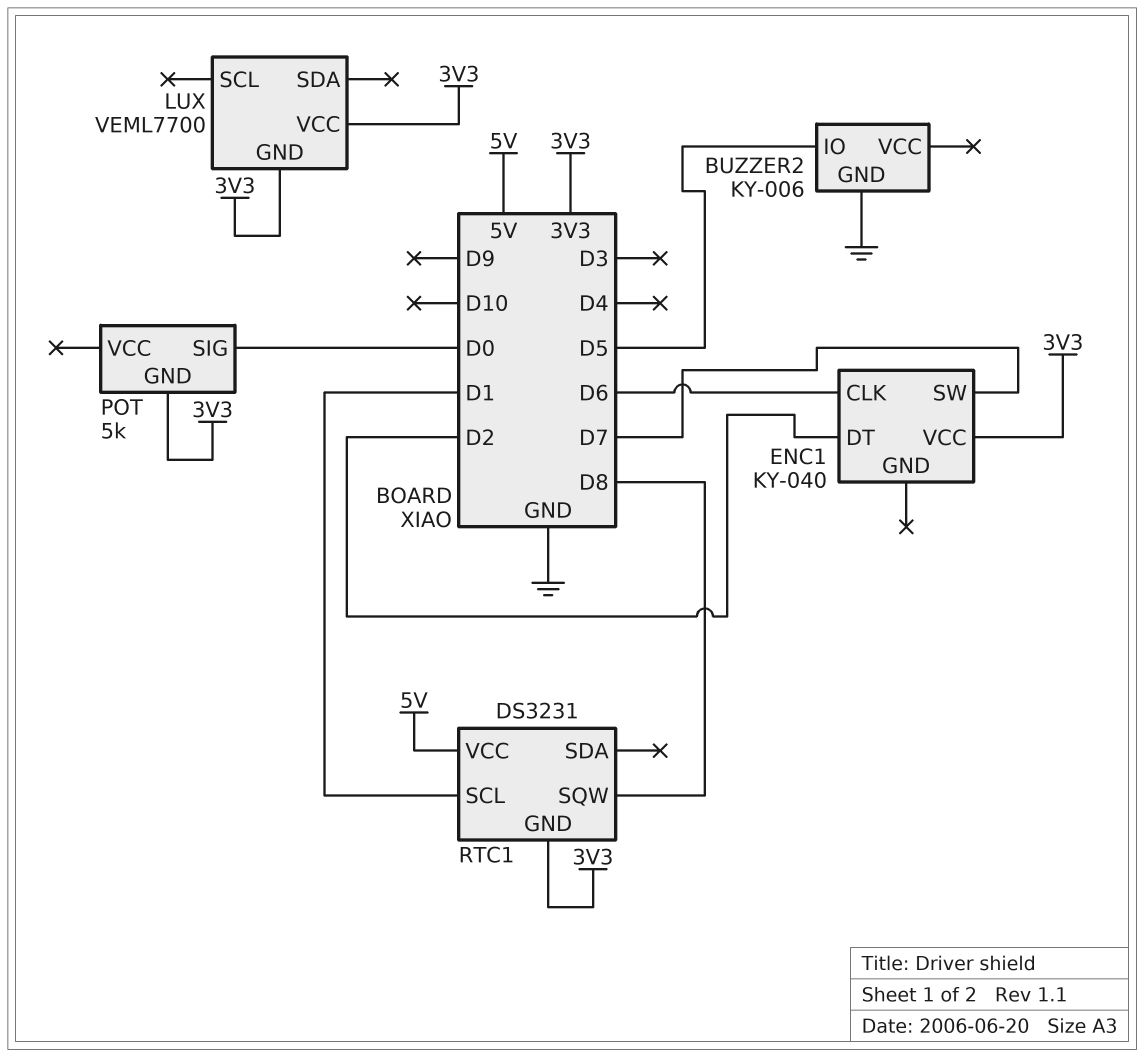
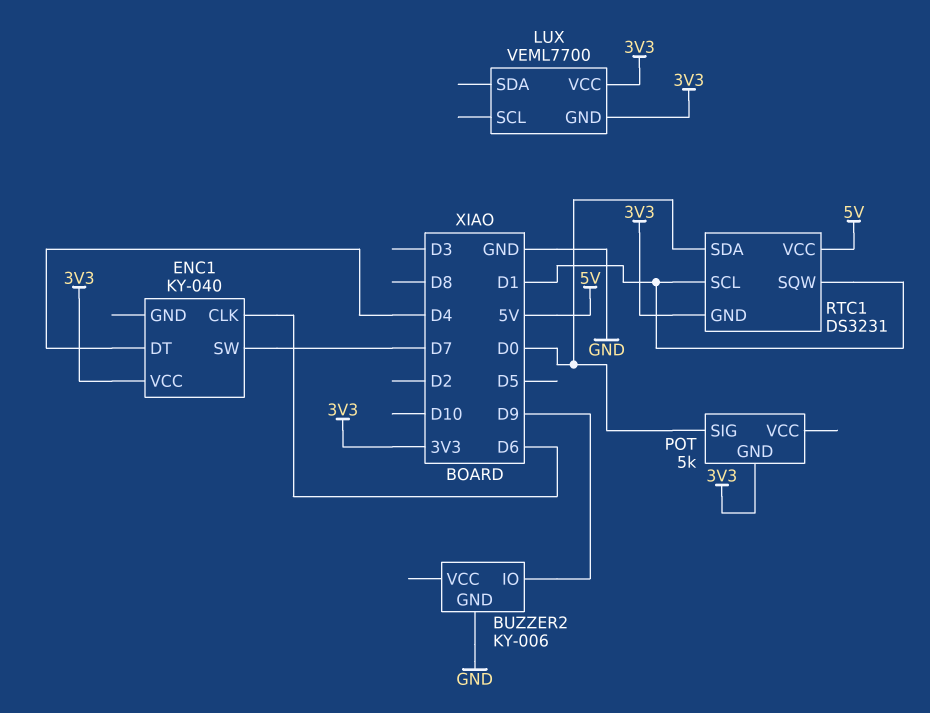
BUZZER2 pin IO: D5 -> D9
ENC1 pin DT: D2 -> D4
RTC1 pin SDA: none -> D0
RTC1 pin SQW: D8 -> D1

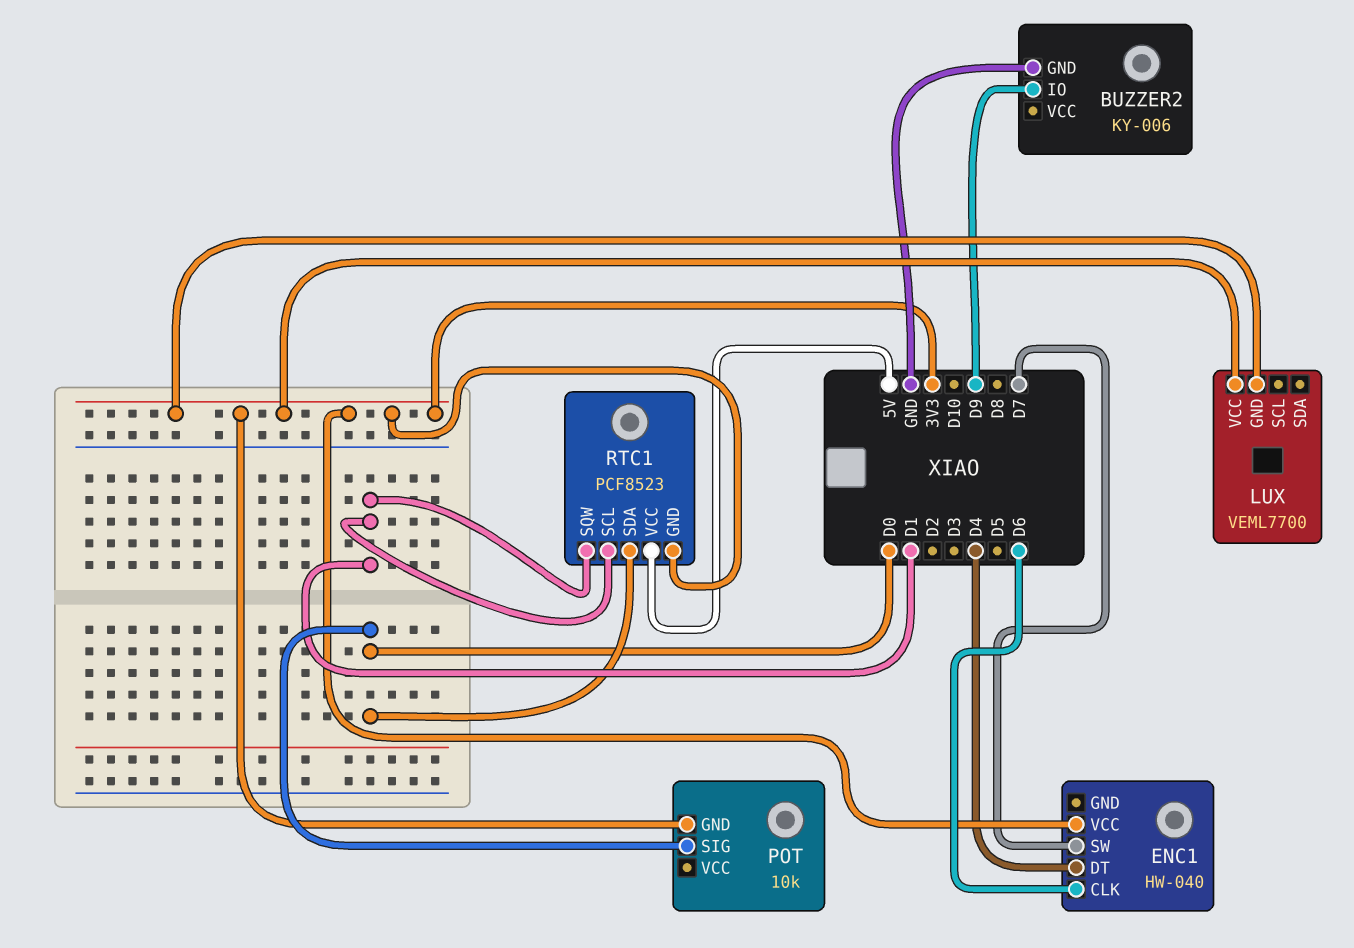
ENC1: KY-040 -> HW-040
POT: 5k -> 10k
RTC1: DS3231 -> PCF8523

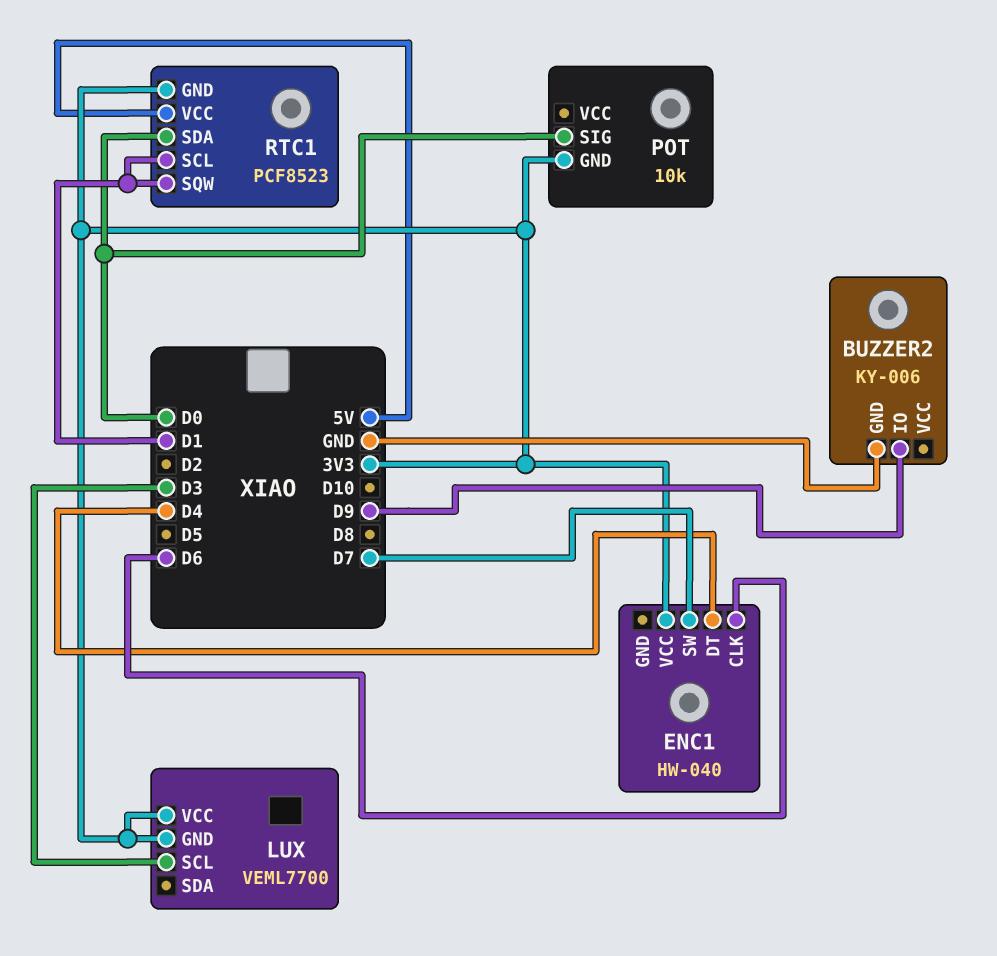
LUX pin SCL: none -> D3

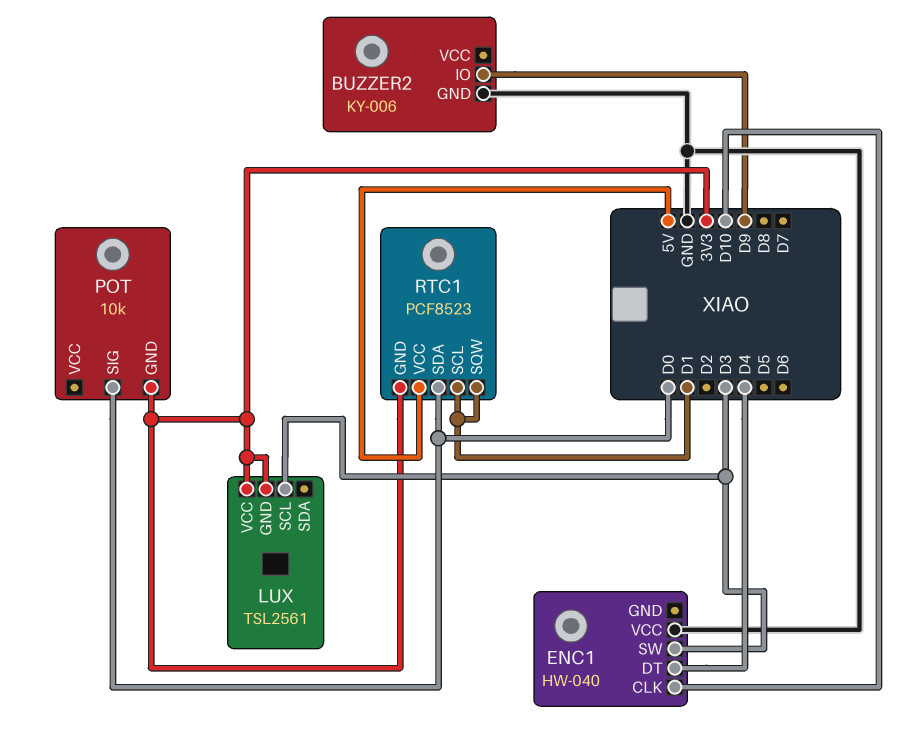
ENC1 pin CLK: D6 -> D10
ENC1 pin SW: D7 -> D3
ENC1 pin VCC: 3V3 -> GND
LUX: VEML7700 -> TSL2561

